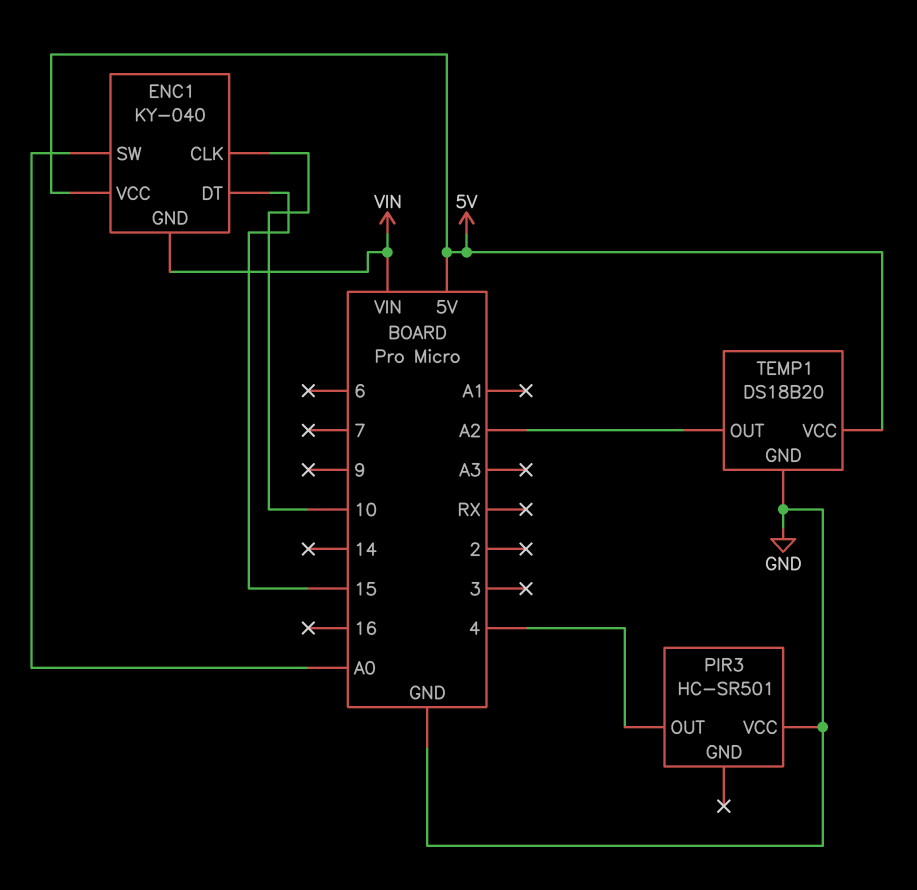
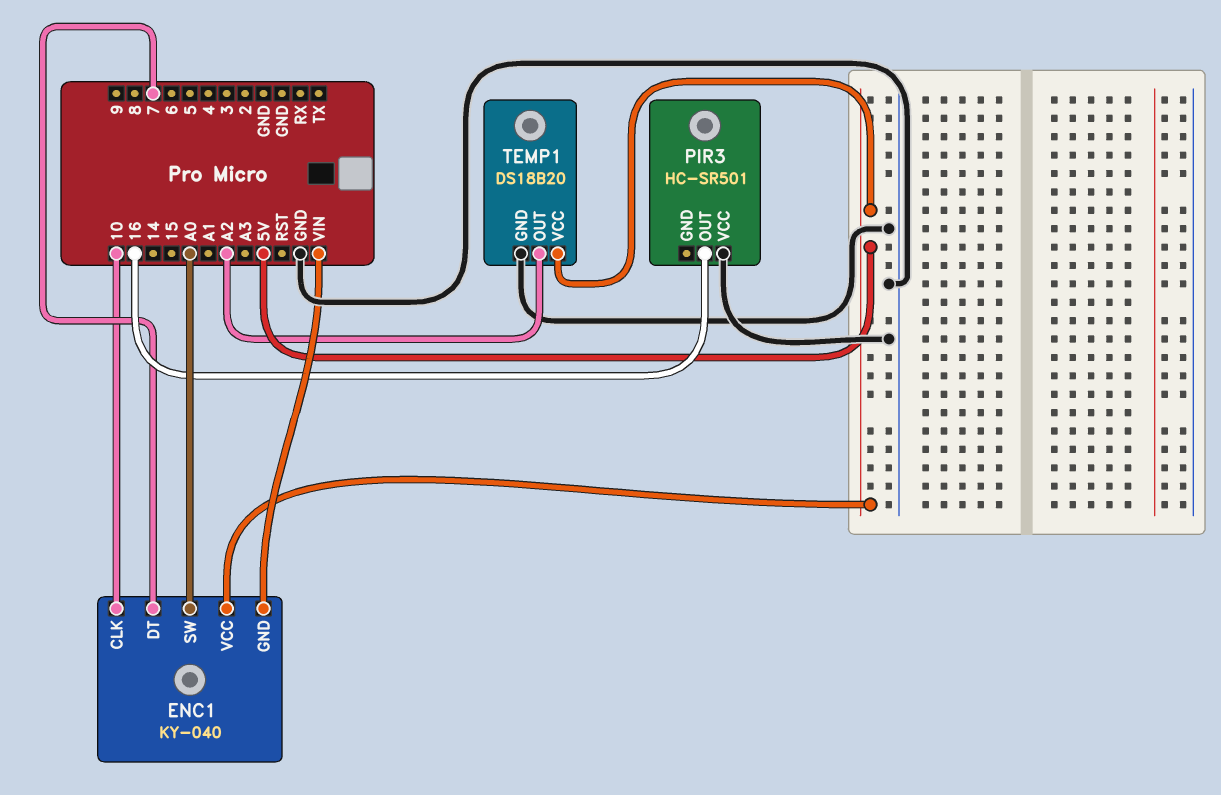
ENC1 pin DT: 15 -> 7
PIR3 pin OUT: 4 -> 16

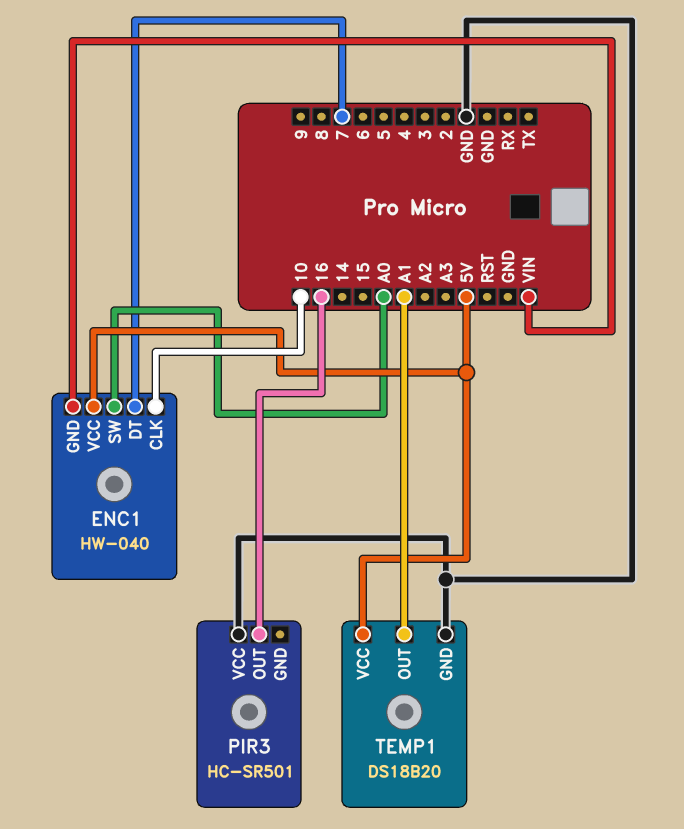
ENC1: KY-040 -> HW-040
TEMP1 pin OUT: A2 -> A1

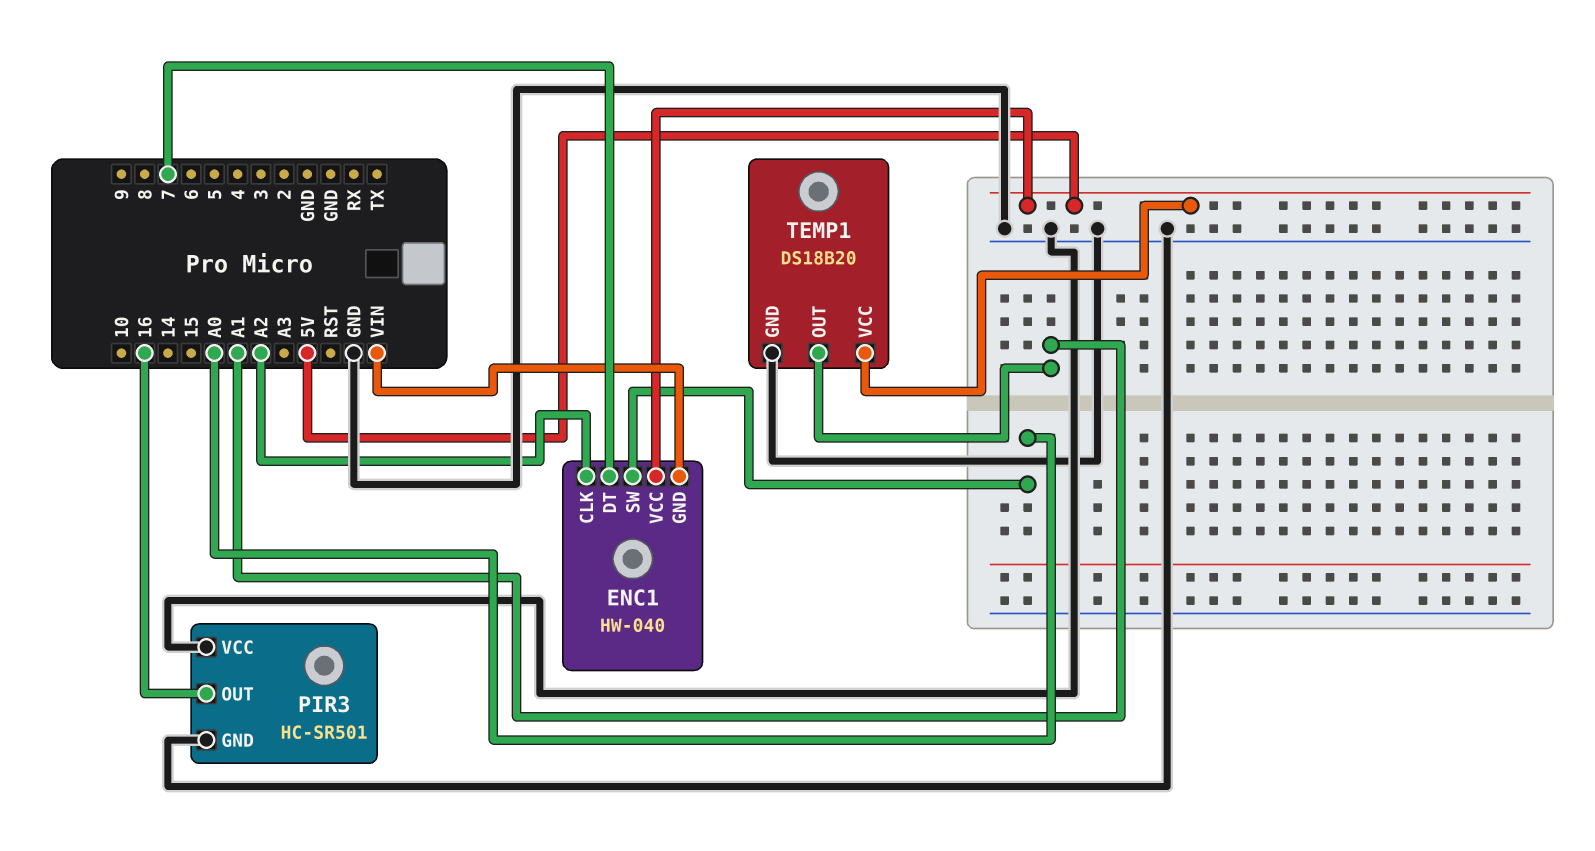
ENC1 pin CLK: 10 -> A2
PIR3 pin GND: none -> GND

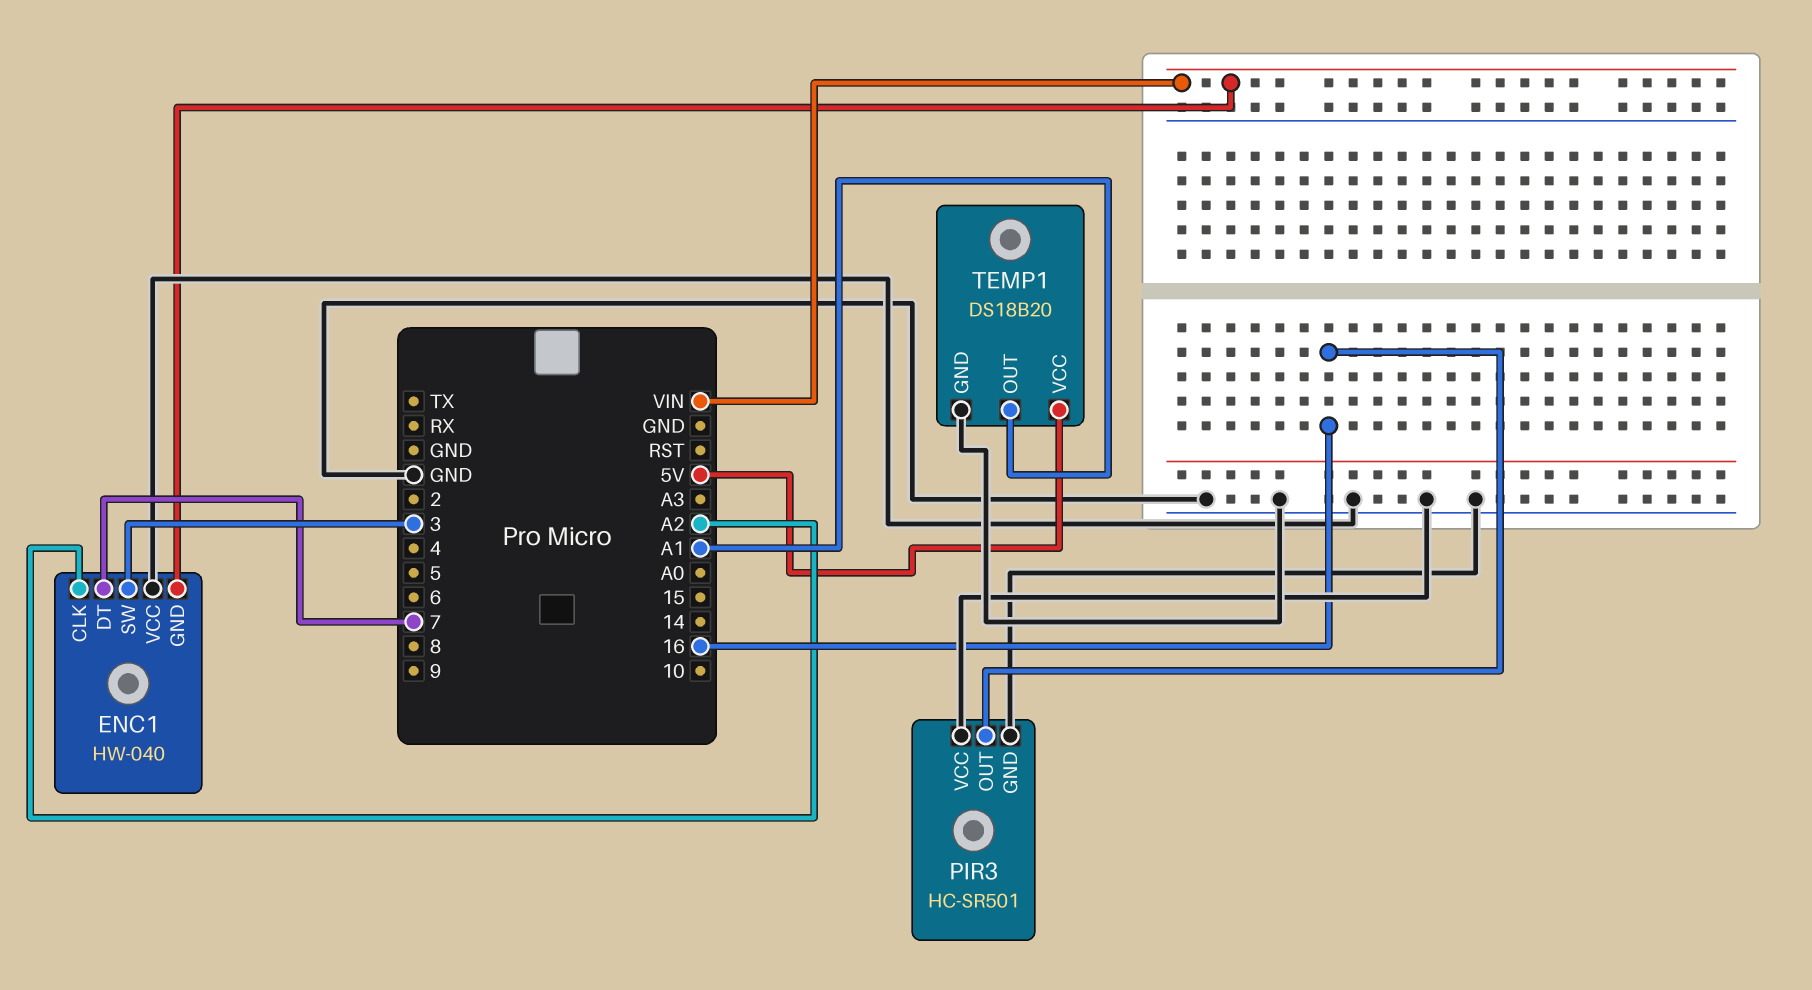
ENC1 pin SW: A0 -> 3
ENC1 pin VCC: 5V -> GND

